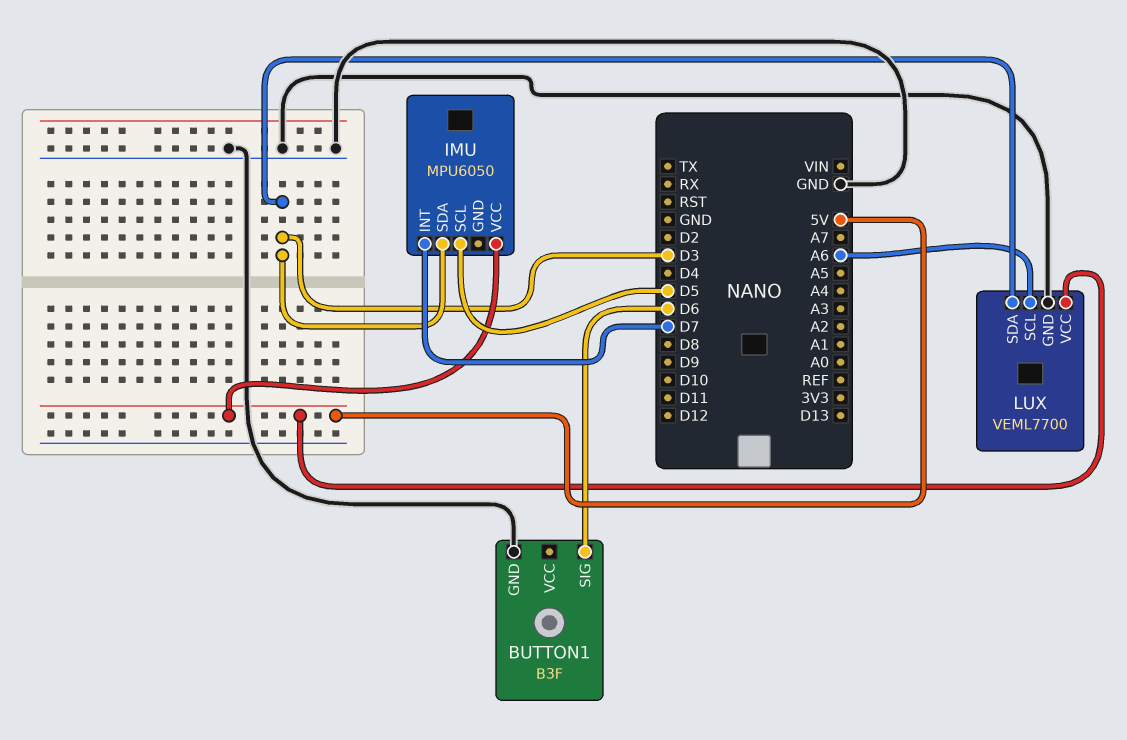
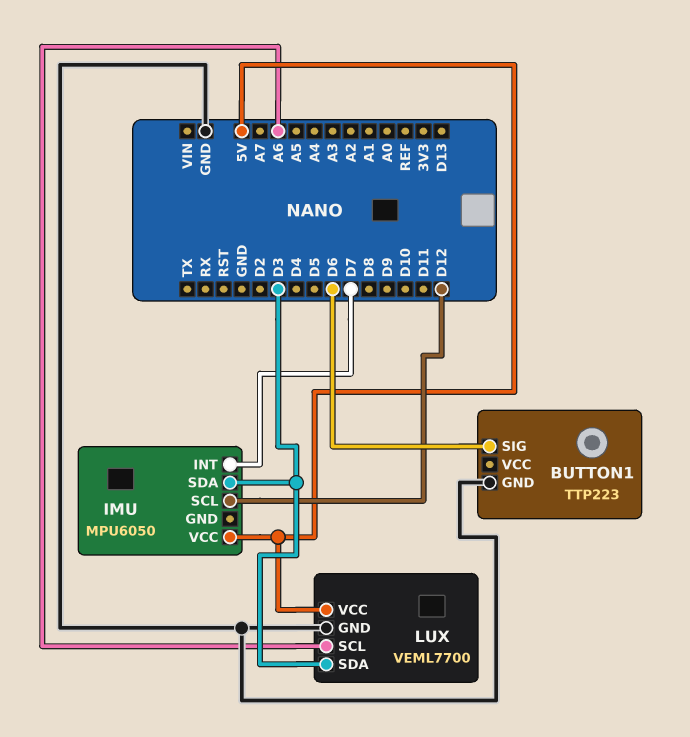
BUTTON1: B3F -> TTP223
IMU pin SCL: D5 -> D12

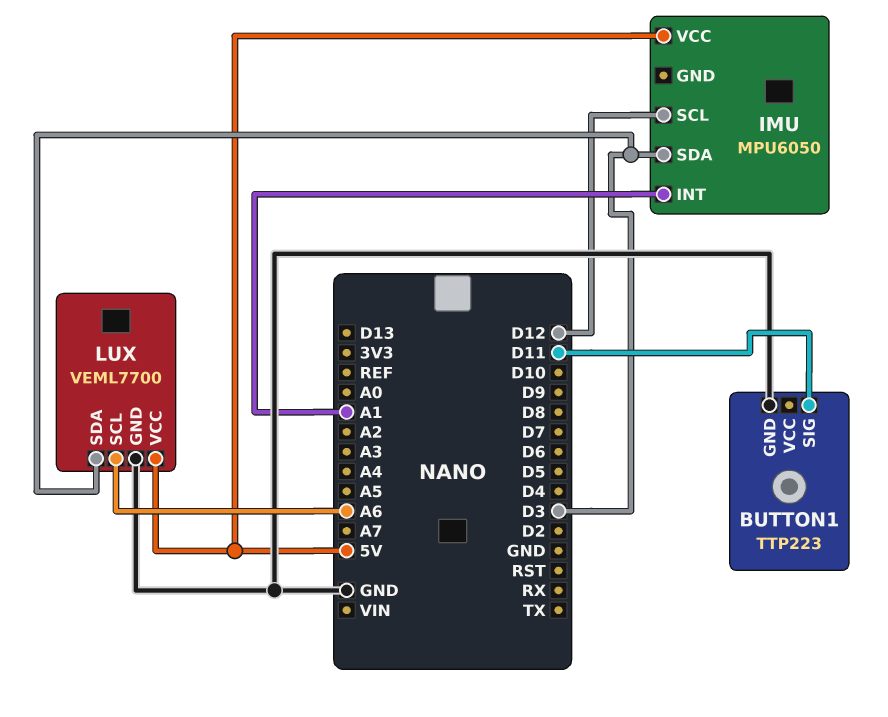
BUTTON1 pin SIG: D6 -> D11
IMU pin INT: D7 -> A1

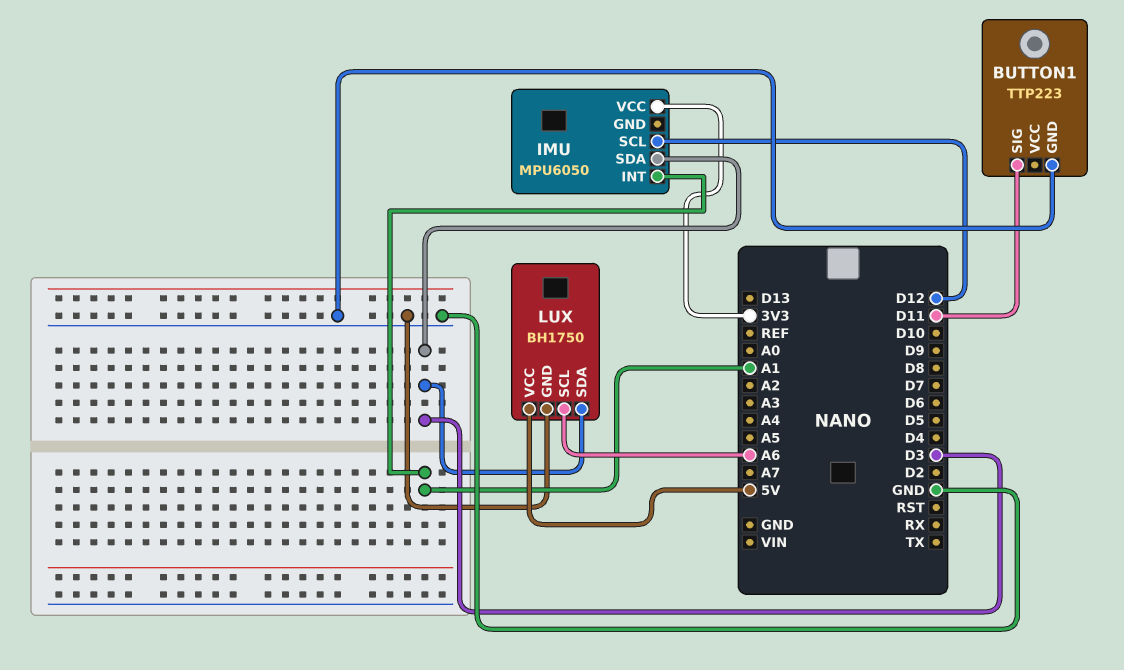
IMU pin VCC: 5V -> 3V3
LUX: VEML7700 -> BH1750

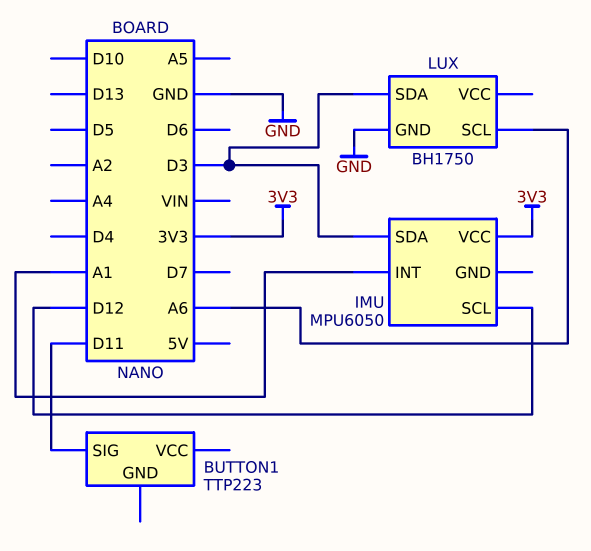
BUTTON1 pin GND: GND -> none
LUX pin VCC: 5V -> none

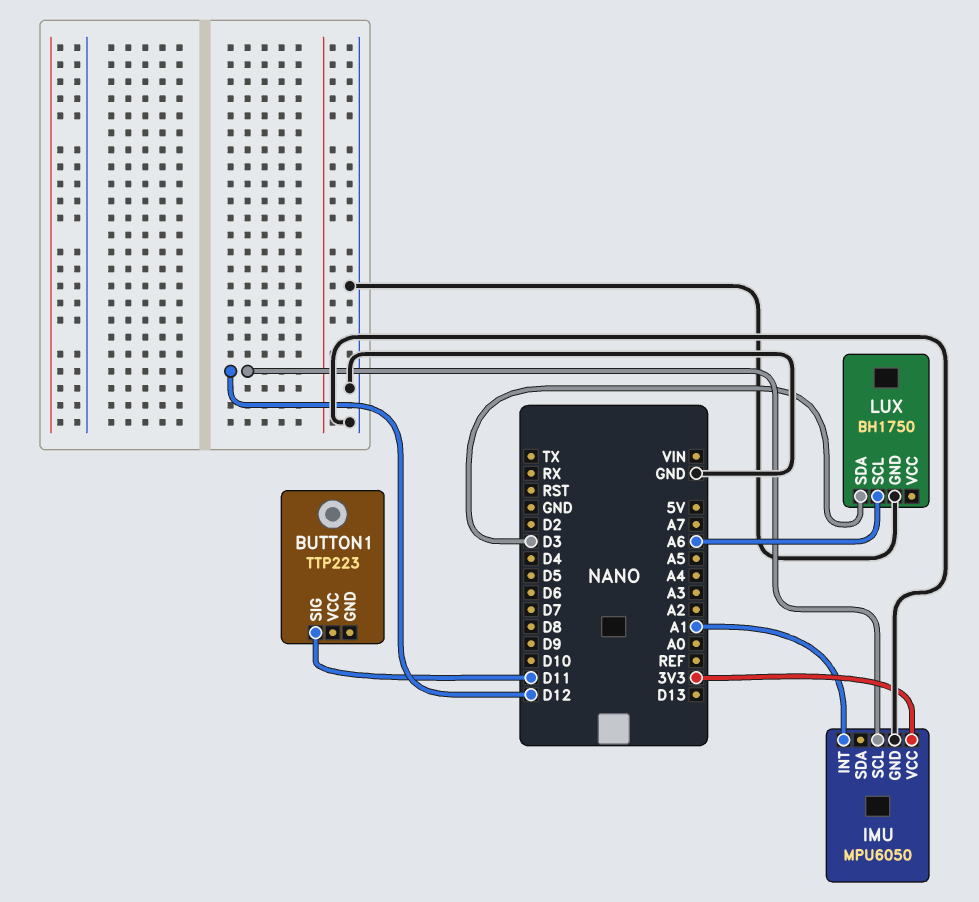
IMU pin GND: none -> GND
IMU pin SDA: D3 -> none

